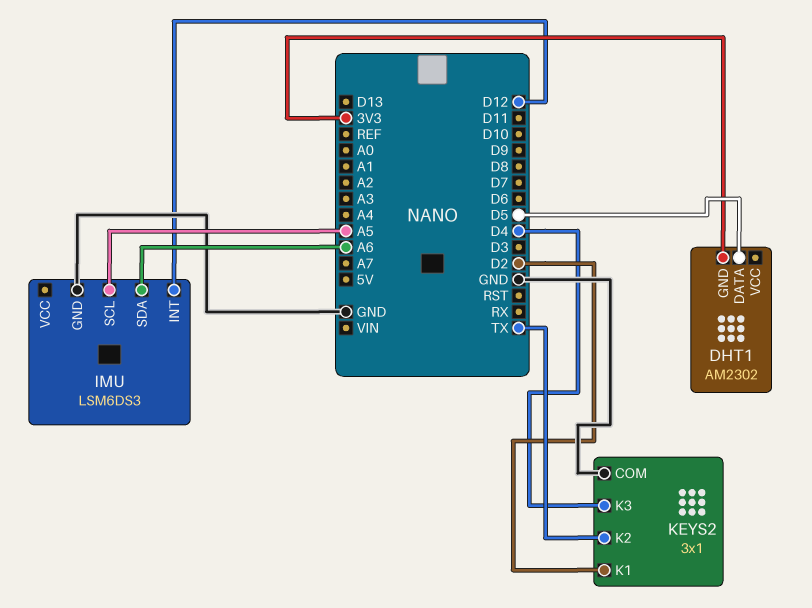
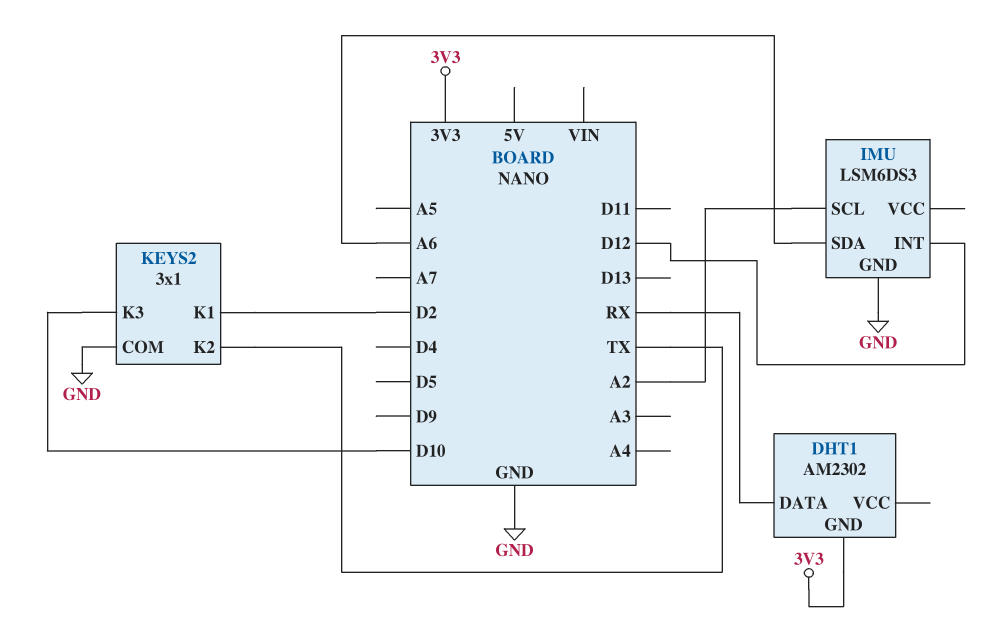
DHT1 pin DATA: D5 -> RX
IMU pin SCL: A5 -> A2
KEYS2 pin K3: D4 -> D10

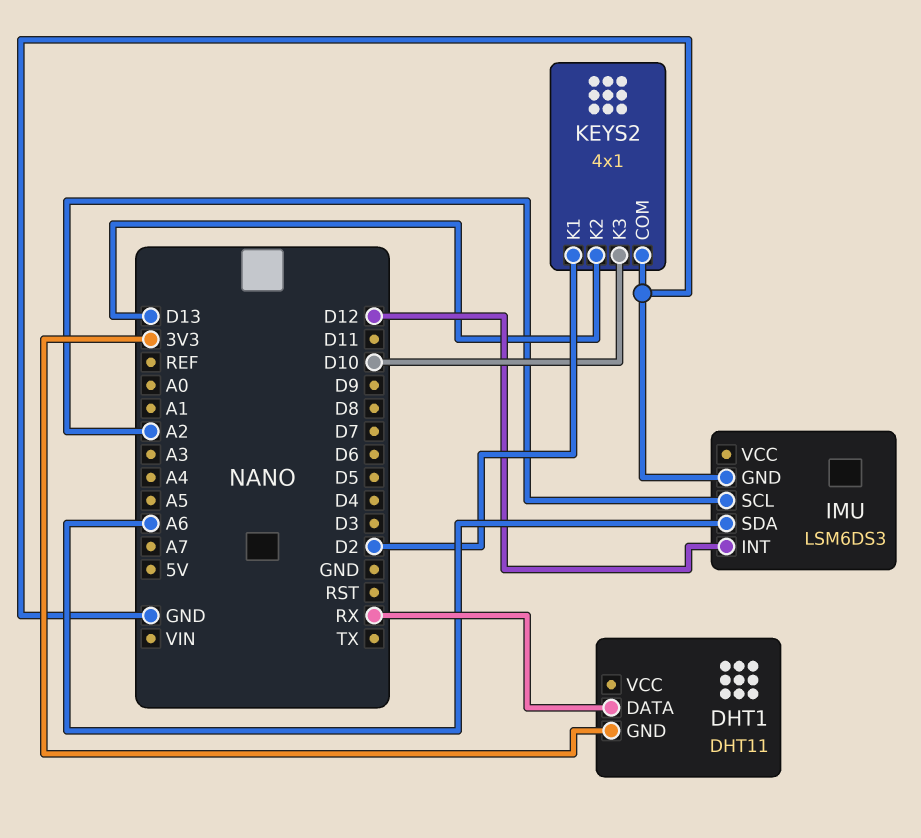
DHT1: AM2302 -> DHT11
KEYS2: 3x1 -> 4x1
KEYS2 pin K2: TX -> D13

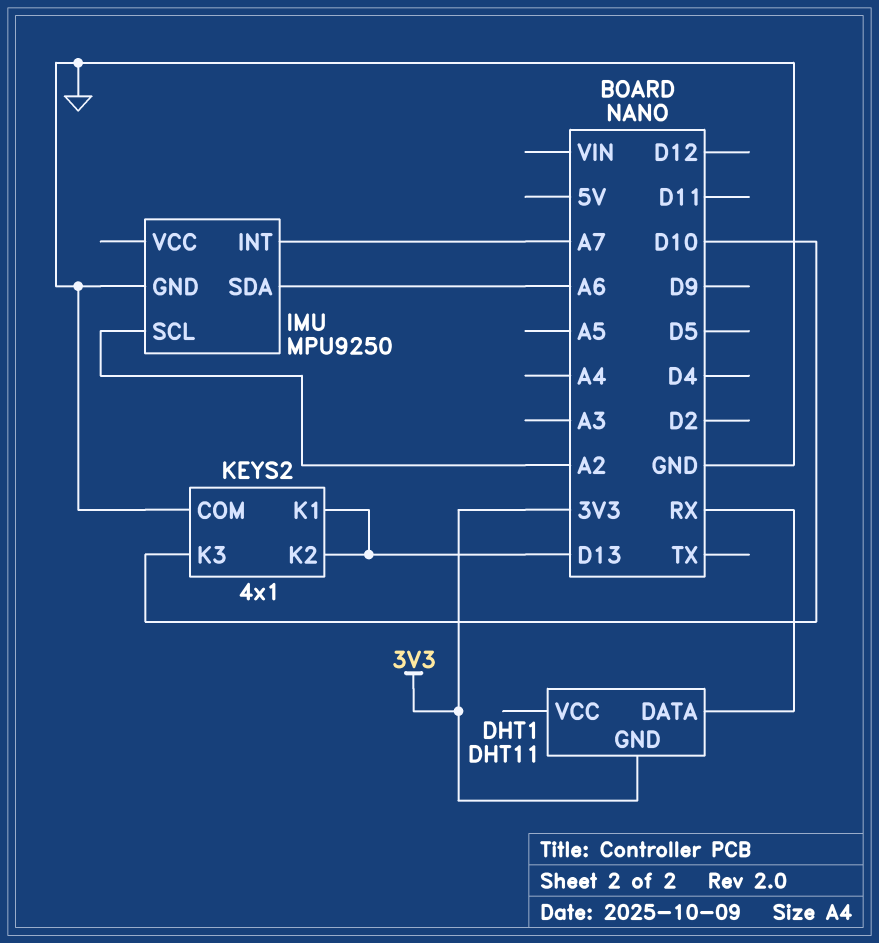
IMU: LSM6DS3 -> MPU9250
IMU pin INT: D12 -> A7
KEYS2 pin K1: D2 -> D13

